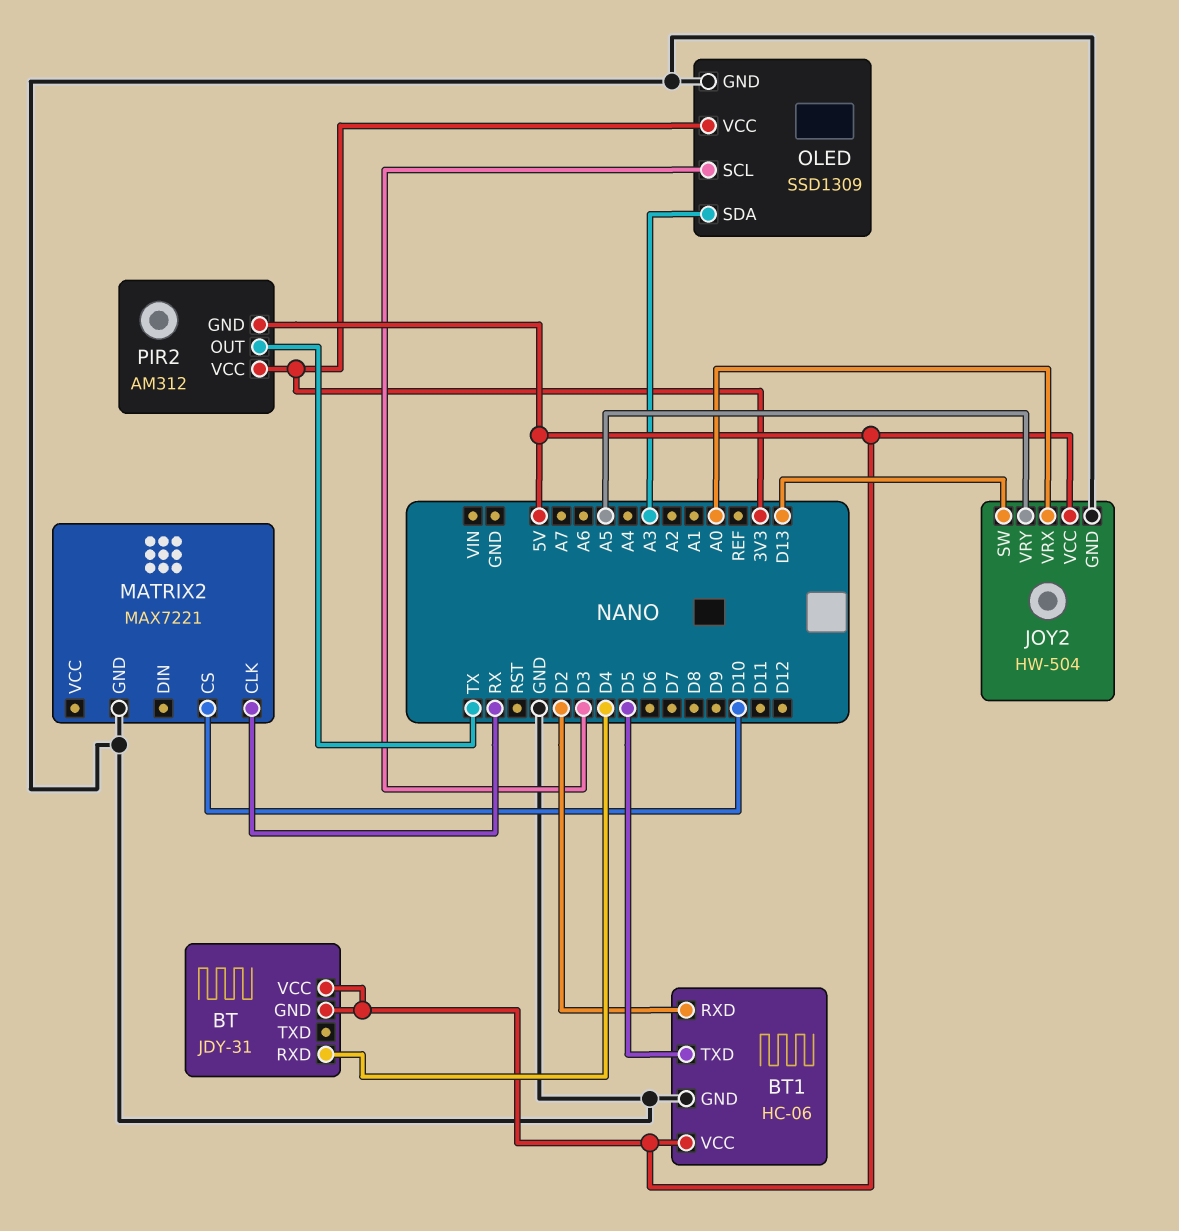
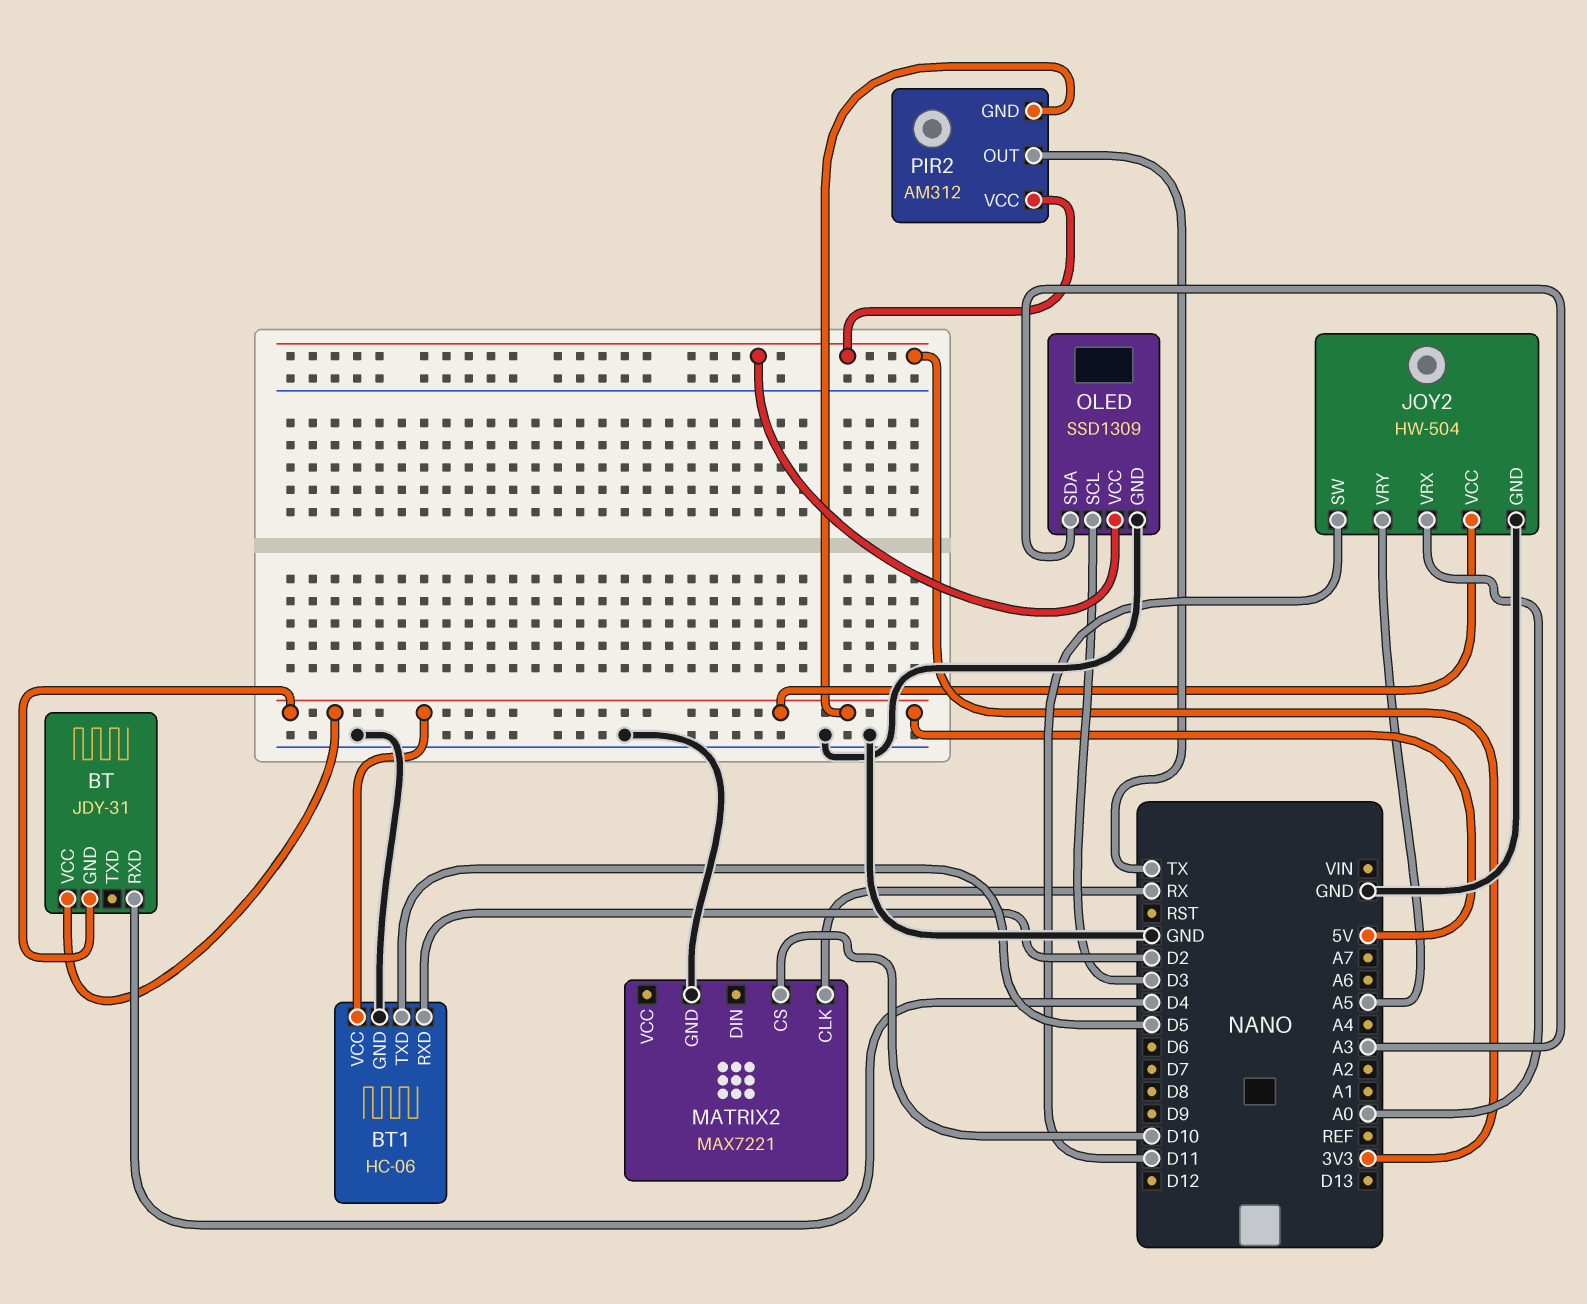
JOY2 pin SW: D13 -> D11

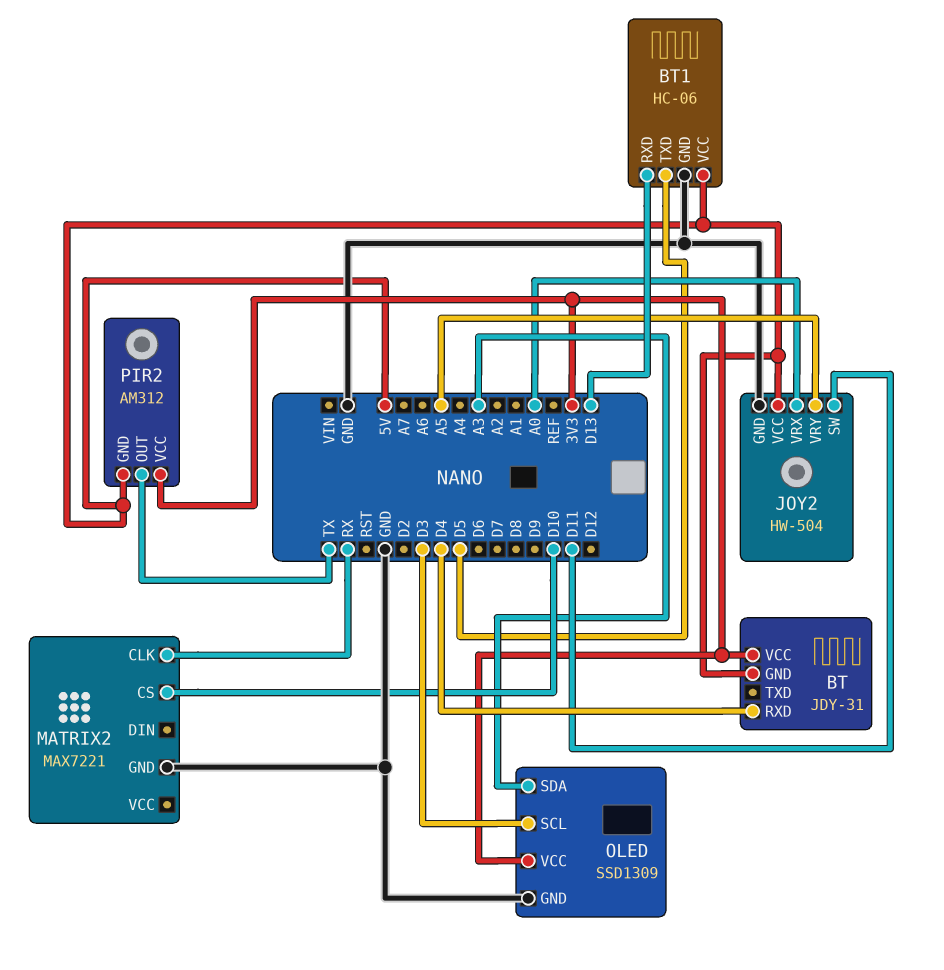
BT pin VCC: 5V -> 3V3
BT1 pin RXD: D2 -> D13

